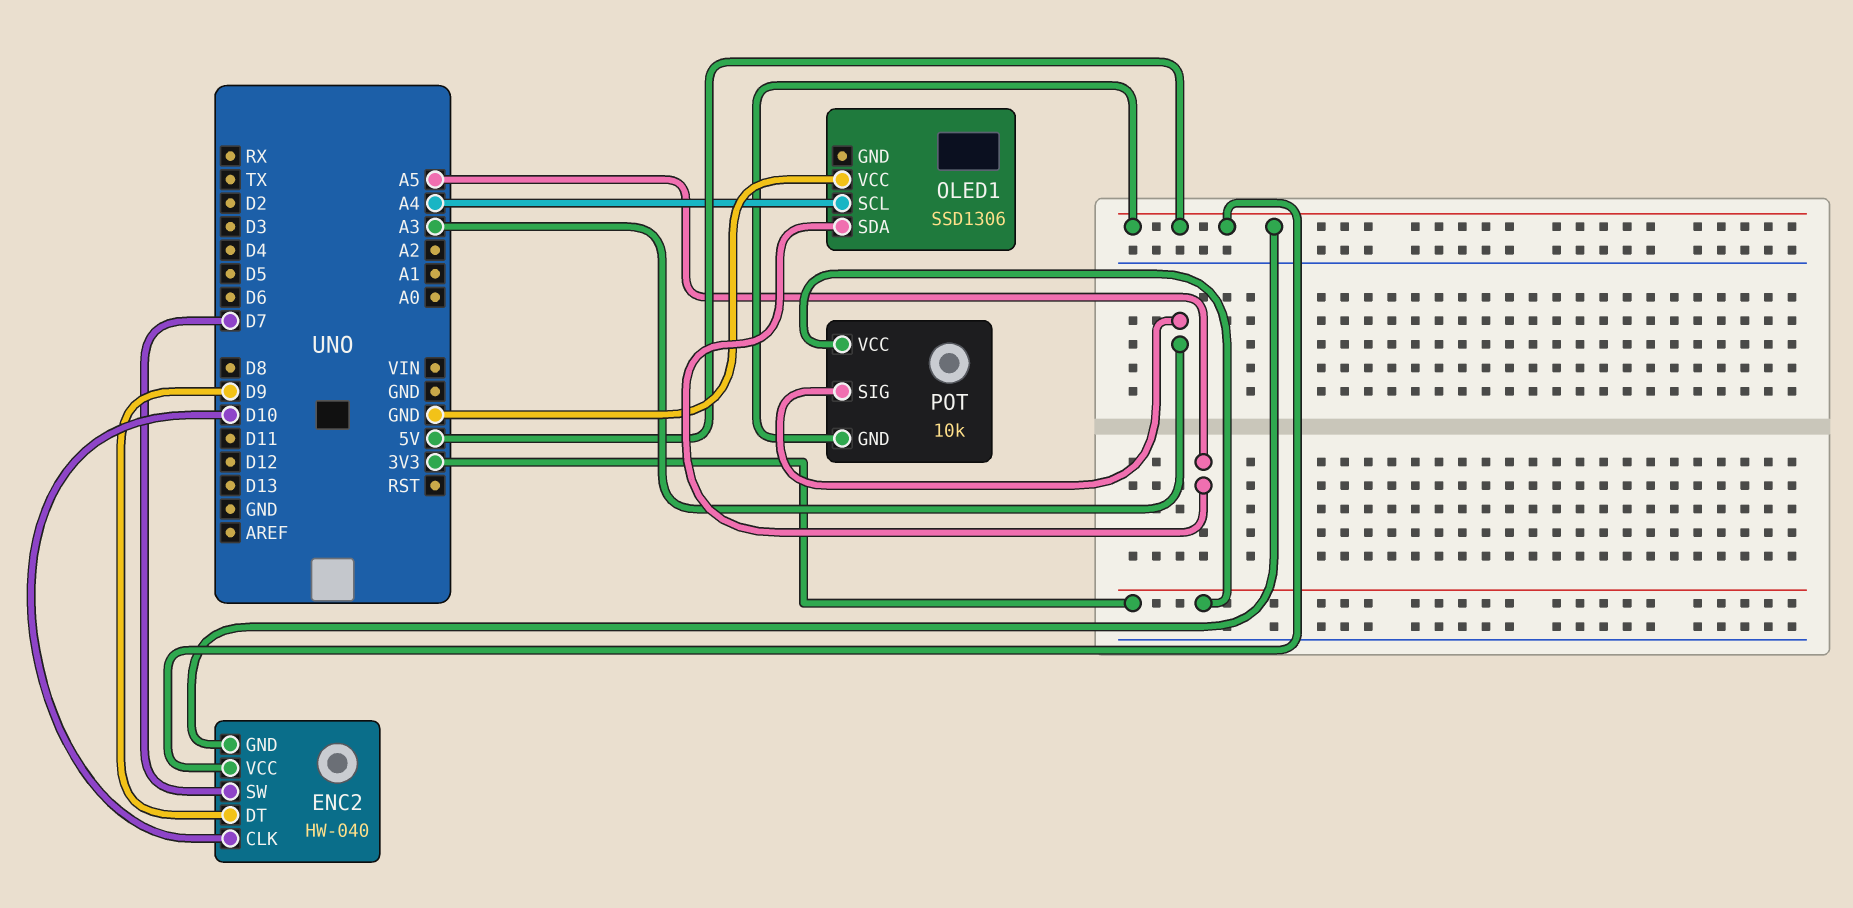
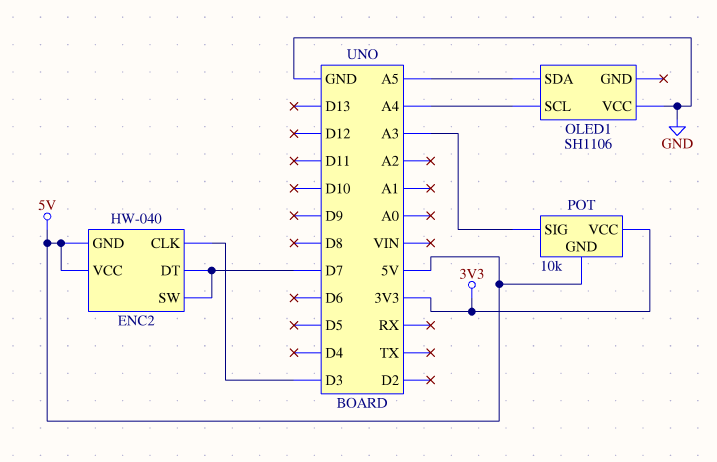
ENC2 pin CLK: D10 -> D3
ENC2 pin DT: D9 -> D7
OLED1: SSD1306 -> SH1106

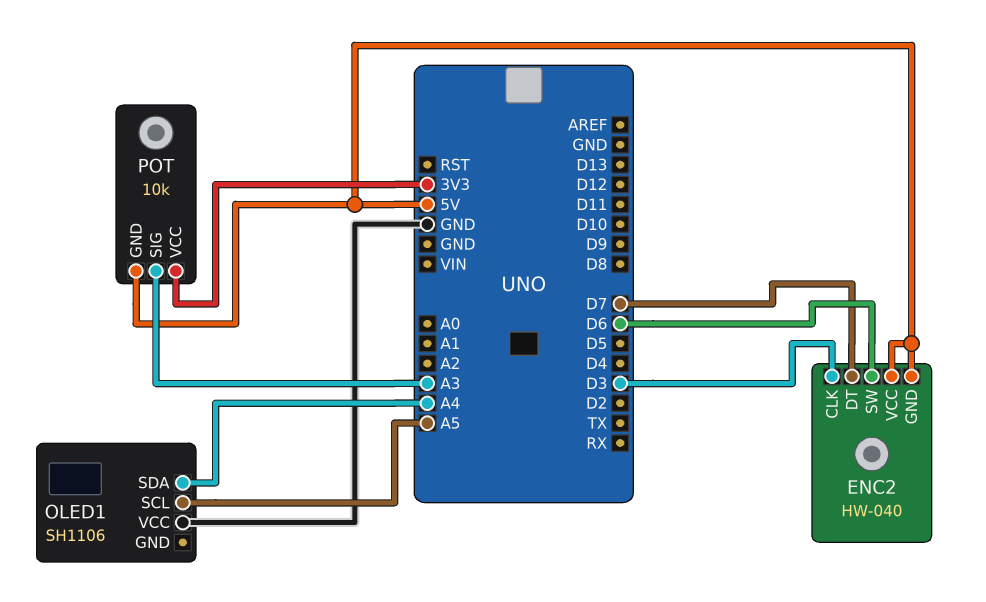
ENC2 pin SW: D7 -> D6
OLED1 pin SCL: A4 -> A5
OLED1 pin SDA: A5 -> A4

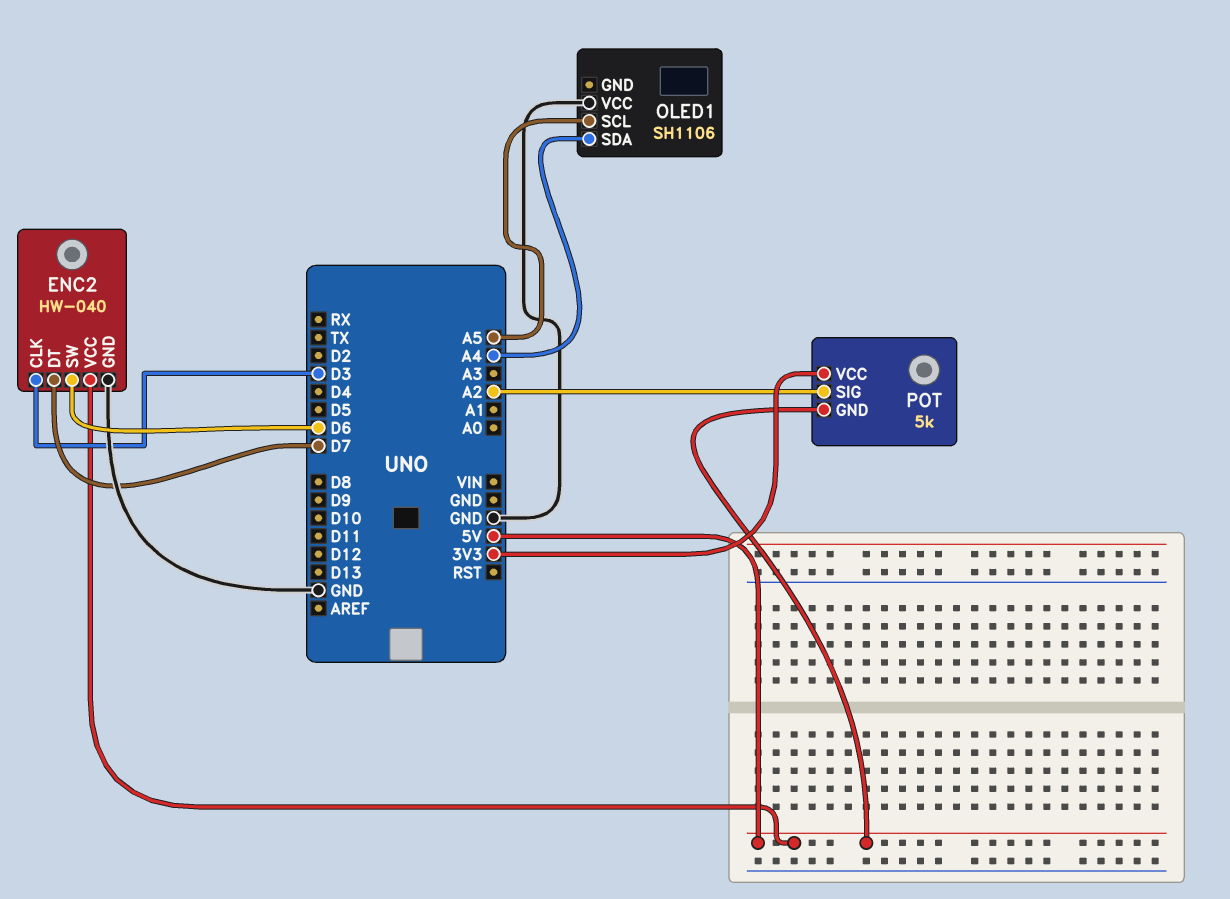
ENC2 pin GND: 5V -> GND
POT: 10k -> 5k
POT pin SIG: A3 -> A2

